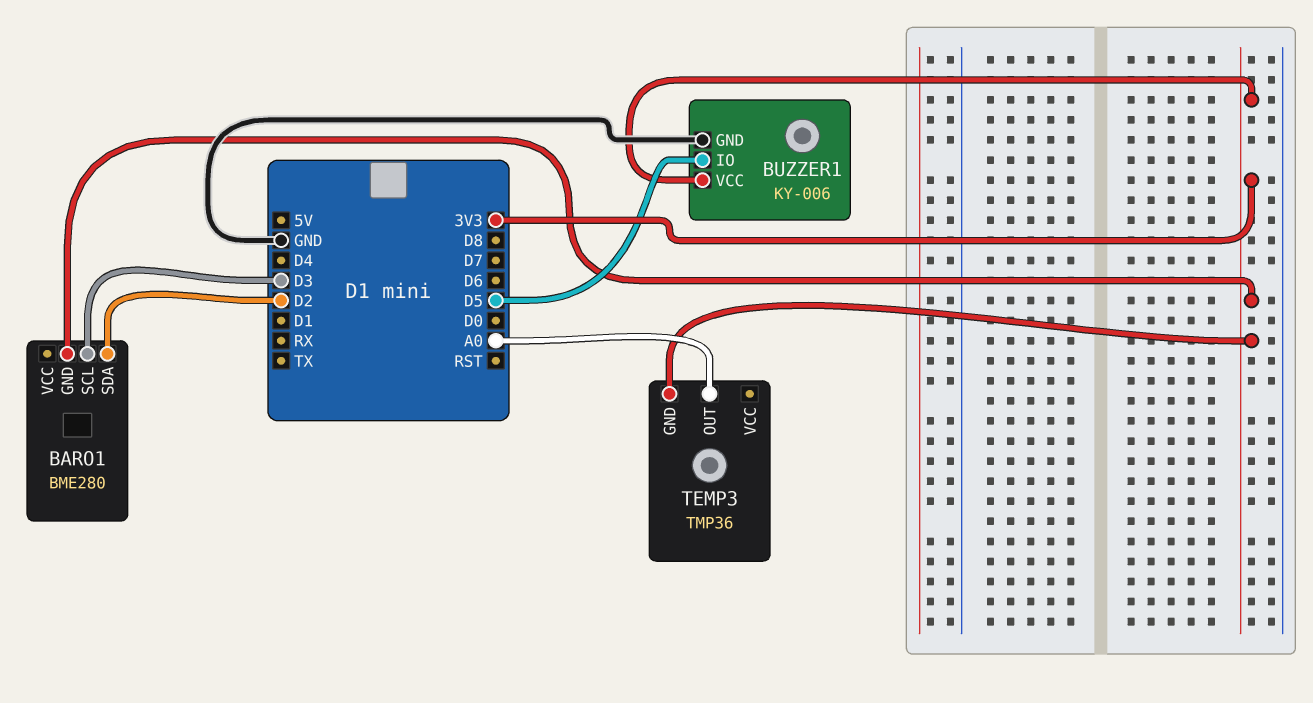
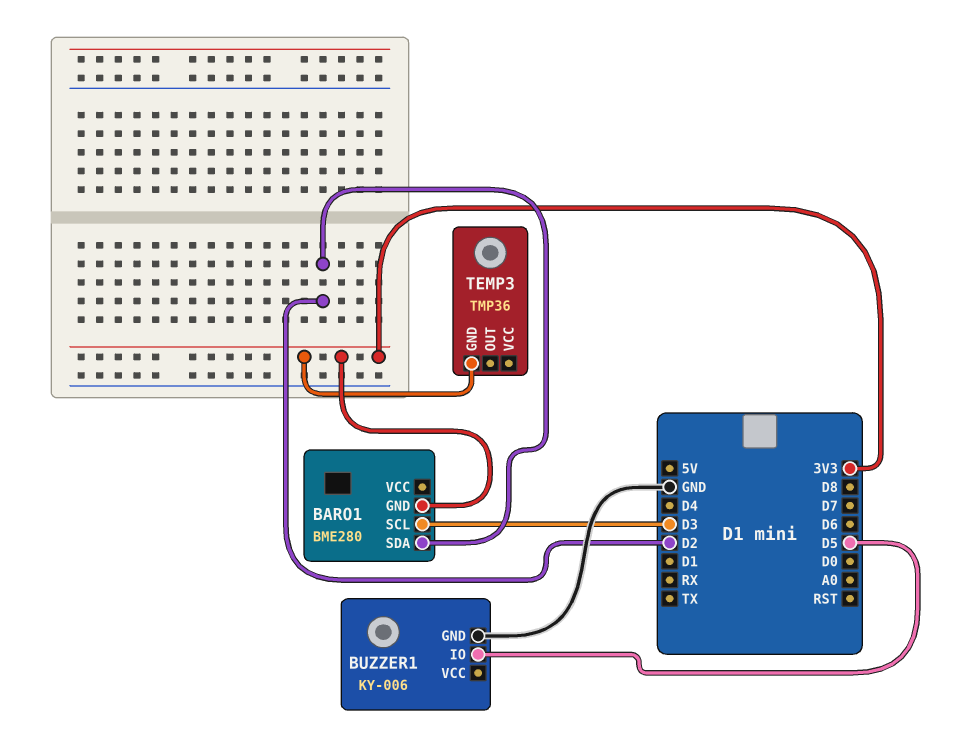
BUZZER1 pin VCC: 3V3 -> none
TEMP3 pin OUT: A0 -> none

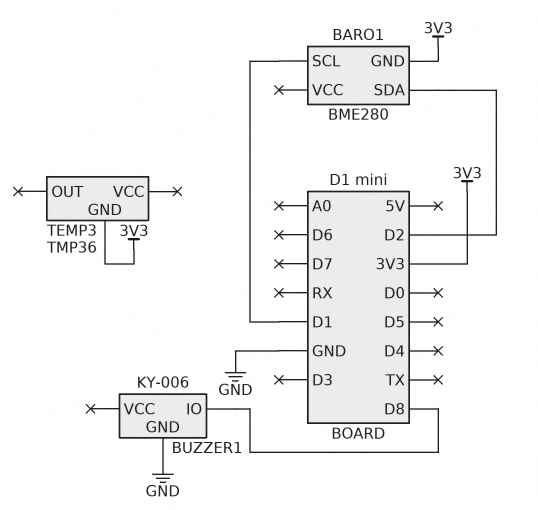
BARO1 pin SCL: D3 -> D1
BUZZER1 pin IO: D5 -> D8

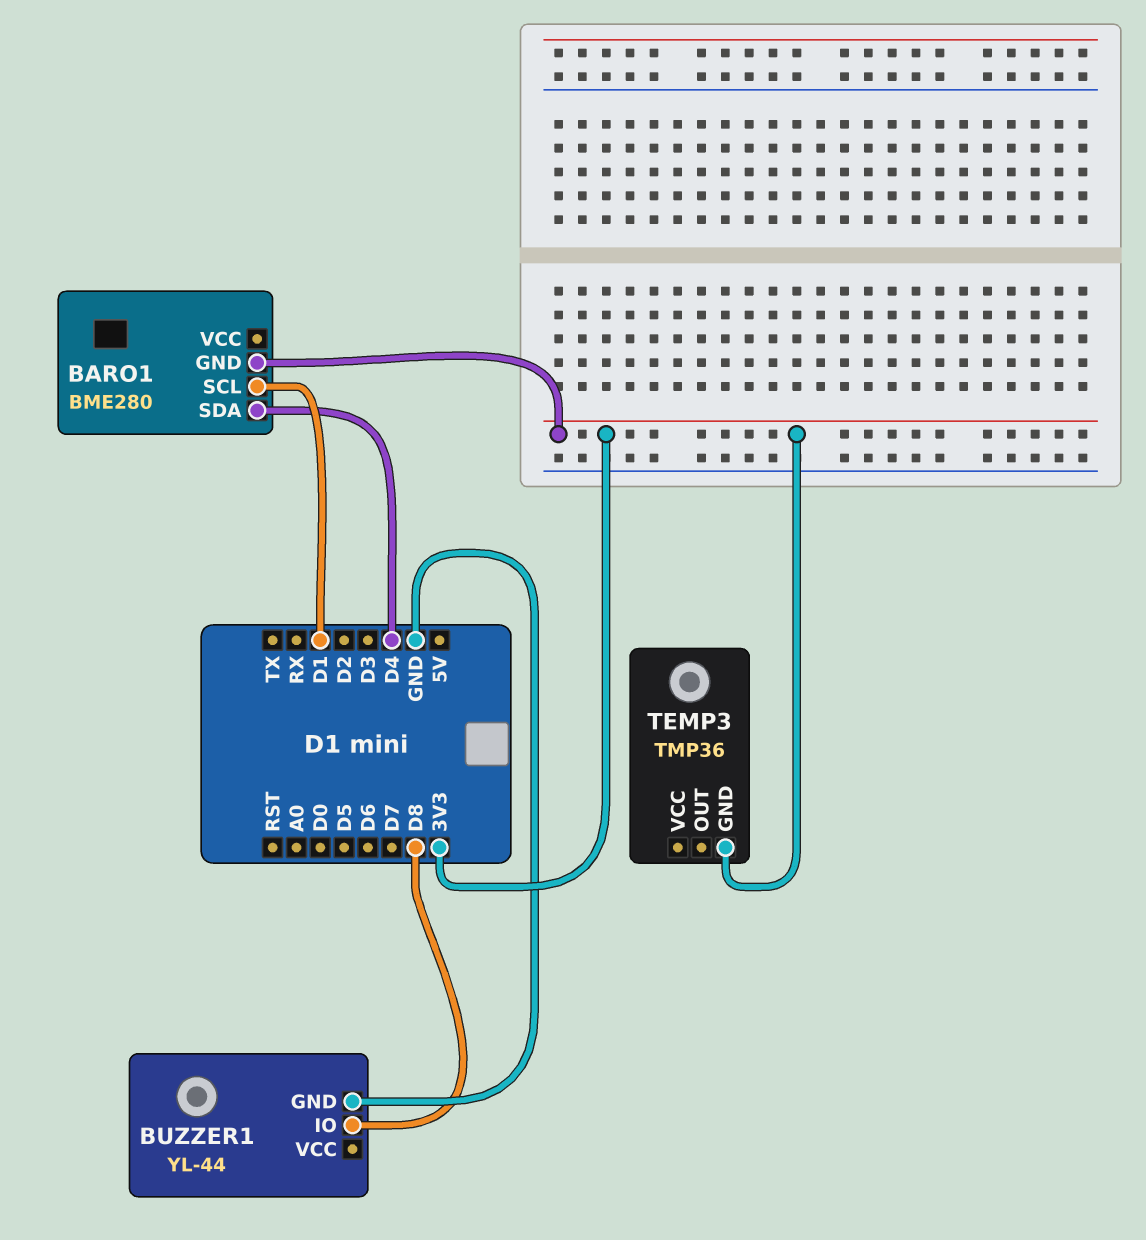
BARO1 pin SDA: D2 -> D4
BUZZER1: KY-006 -> YL-44

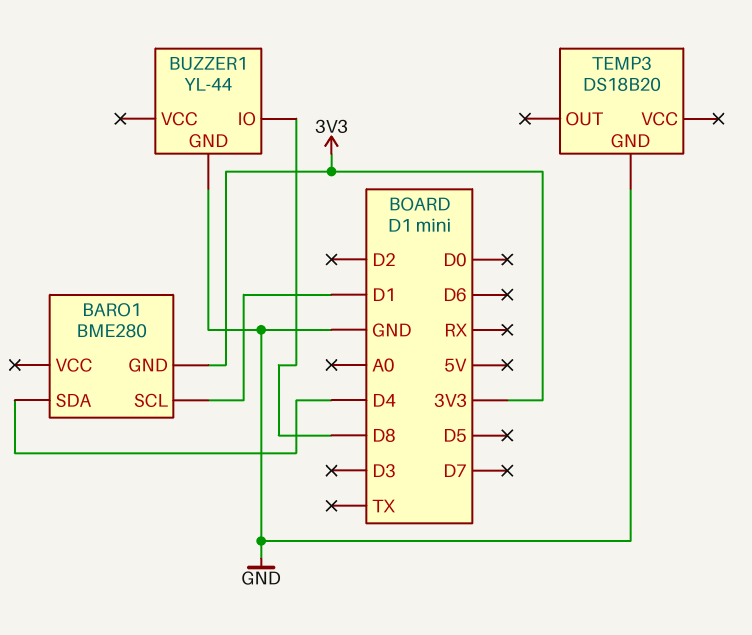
TEMP3: TMP36 -> DS18B20
TEMP3 pin GND: 3V3 -> GND

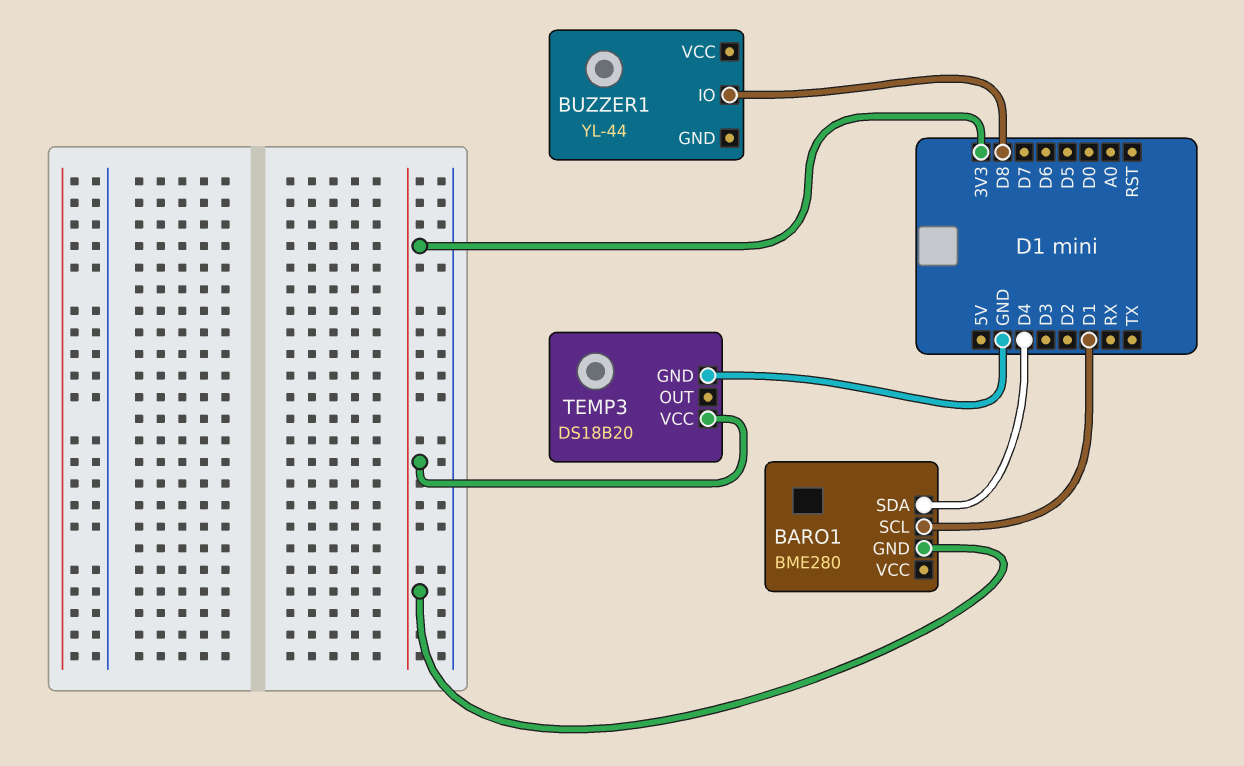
BUZZER1 pin GND: GND -> none
TEMP3 pin VCC: none -> 3V3

